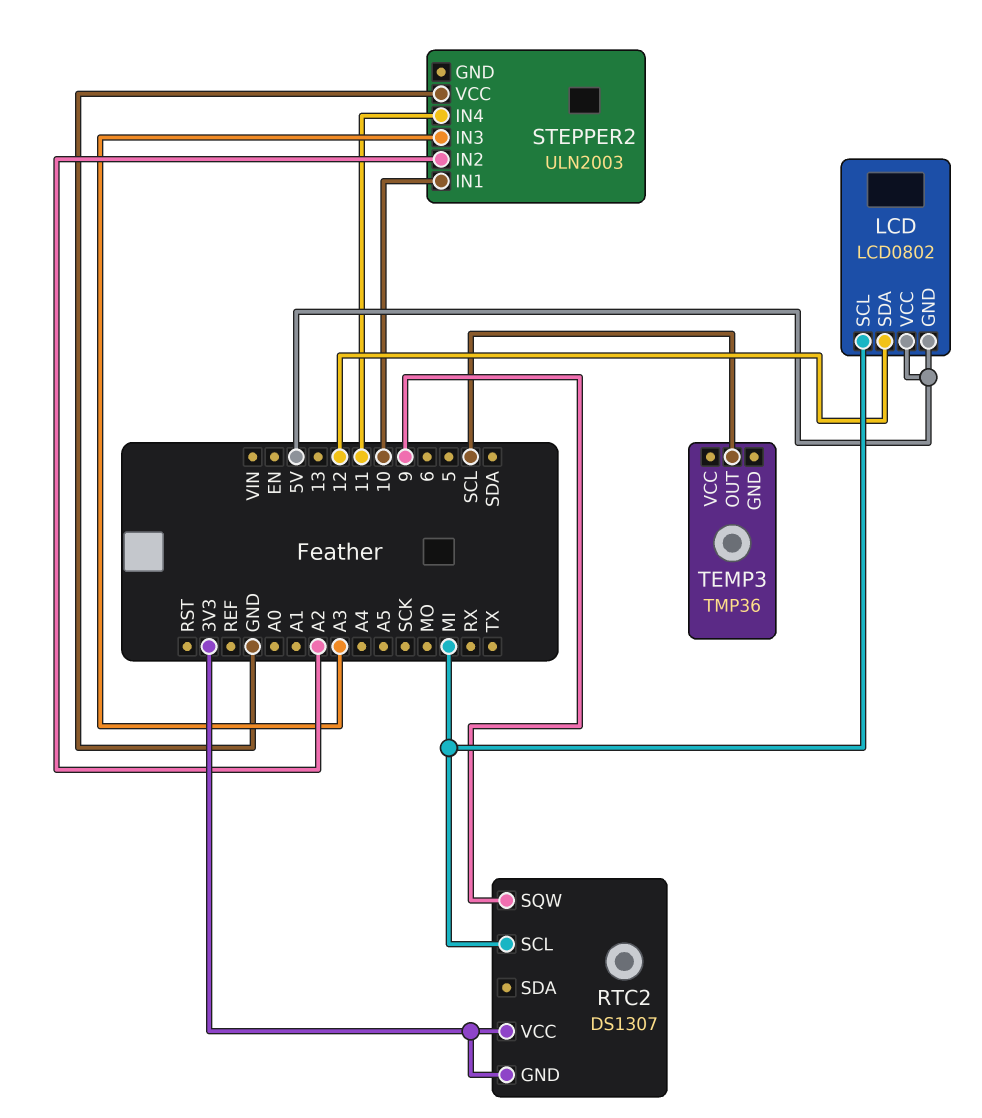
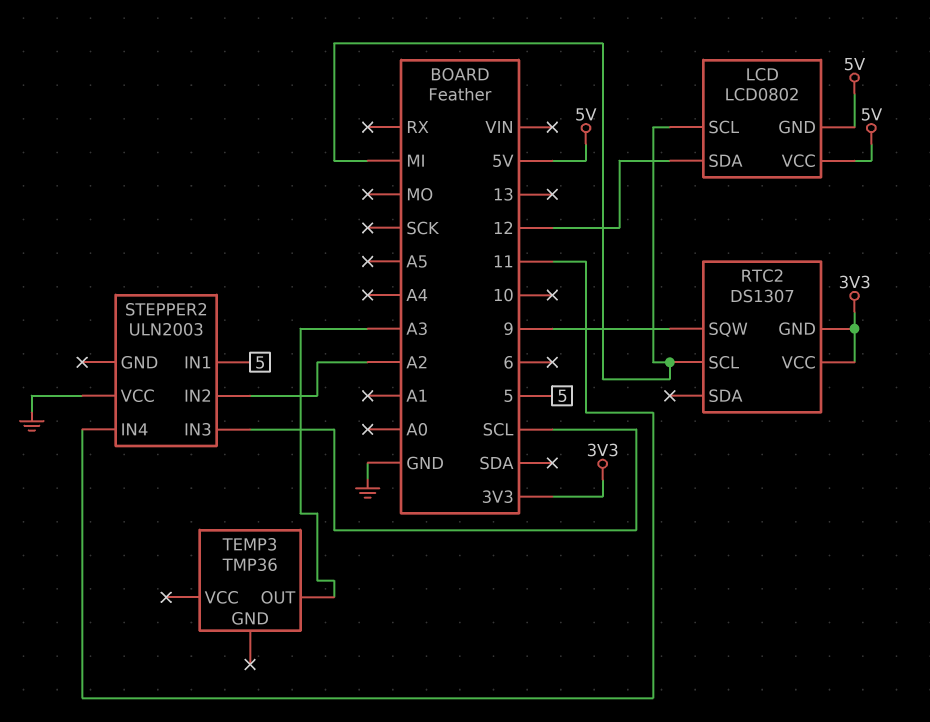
STEPPER2 pin IN1: 10 -> 5
STEPPER2 pin IN3: A3 -> SCL
TEMP3 pin OUT: SCL -> A3

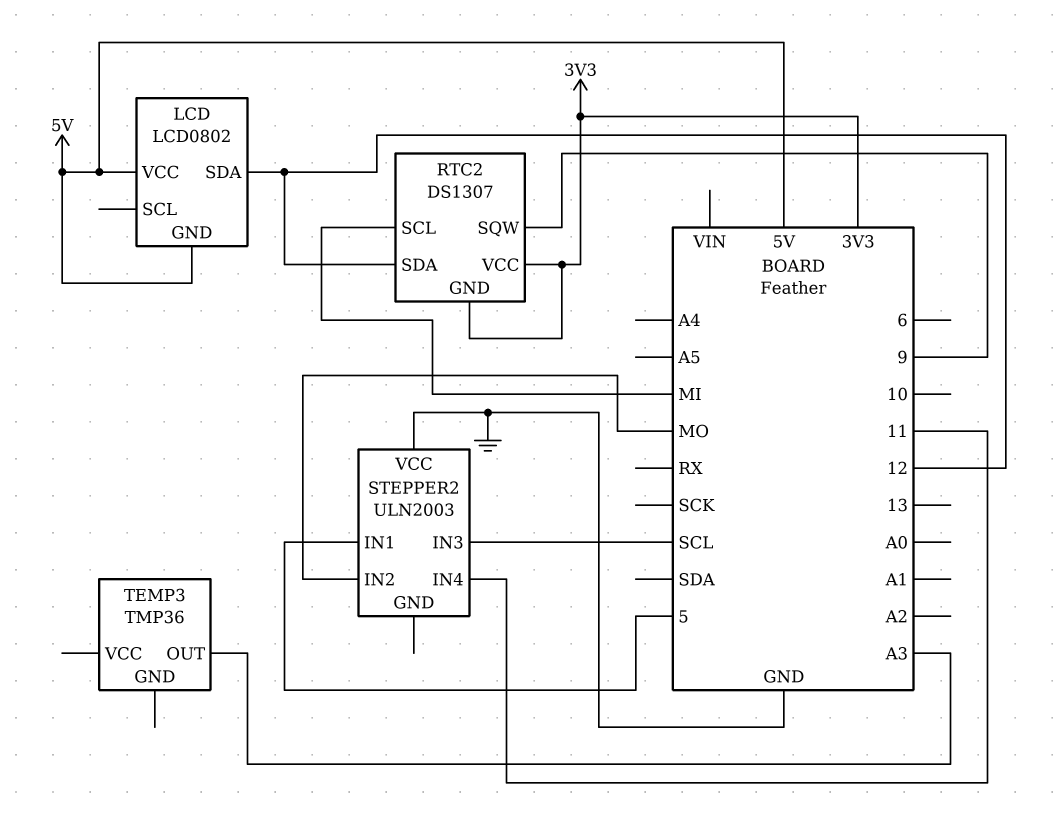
LCD pin SCL: MI -> none
RTC2 pin SDA: none -> 12
STEPPER2 pin IN2: A2 -> MO

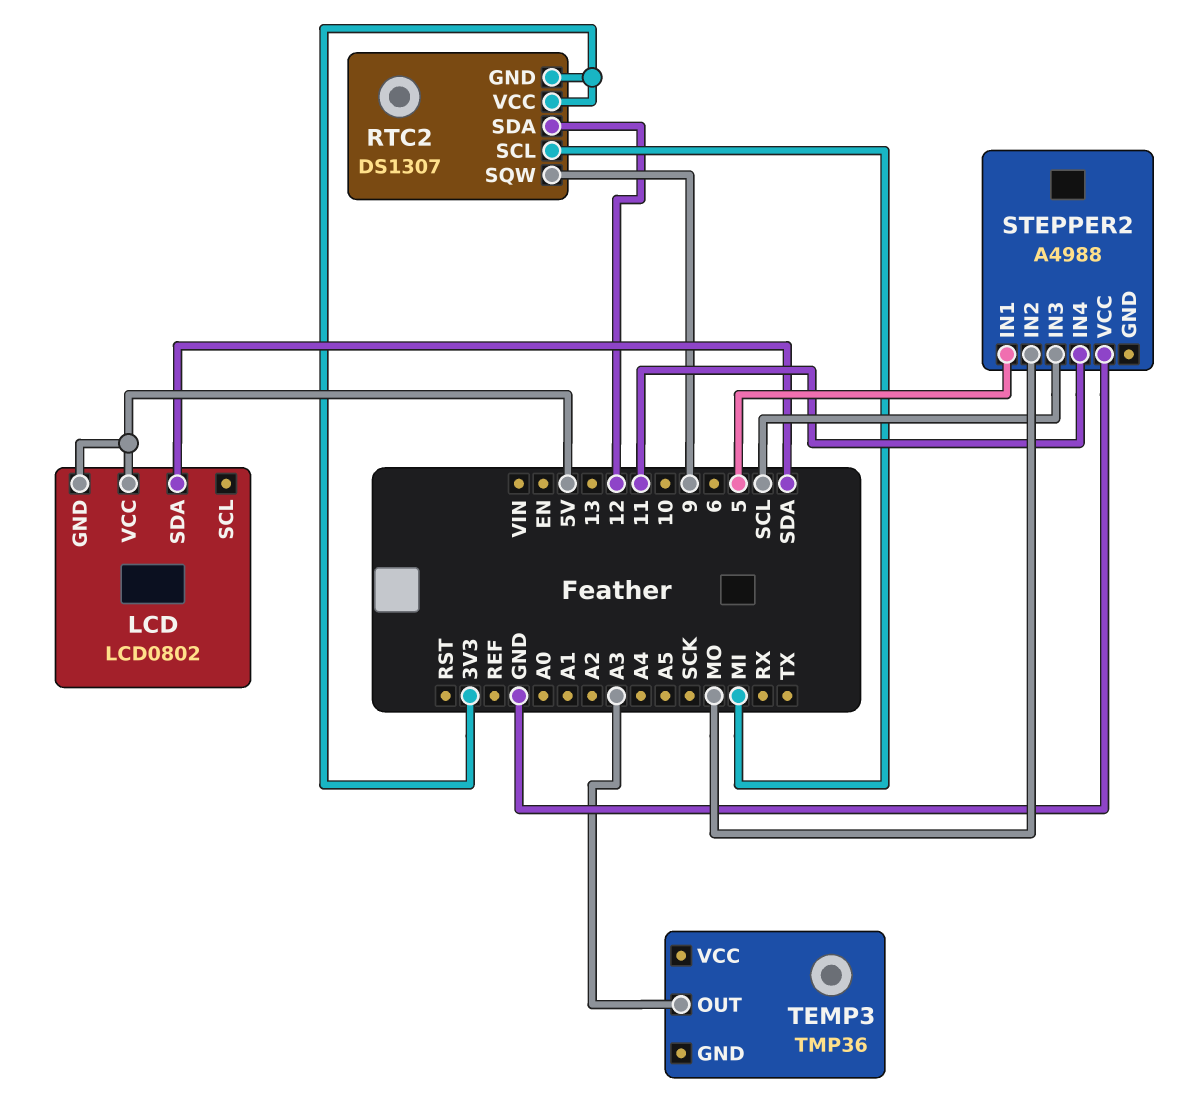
LCD pin SDA: 12 -> SDA
STEPPER2: ULN2003 -> A4988

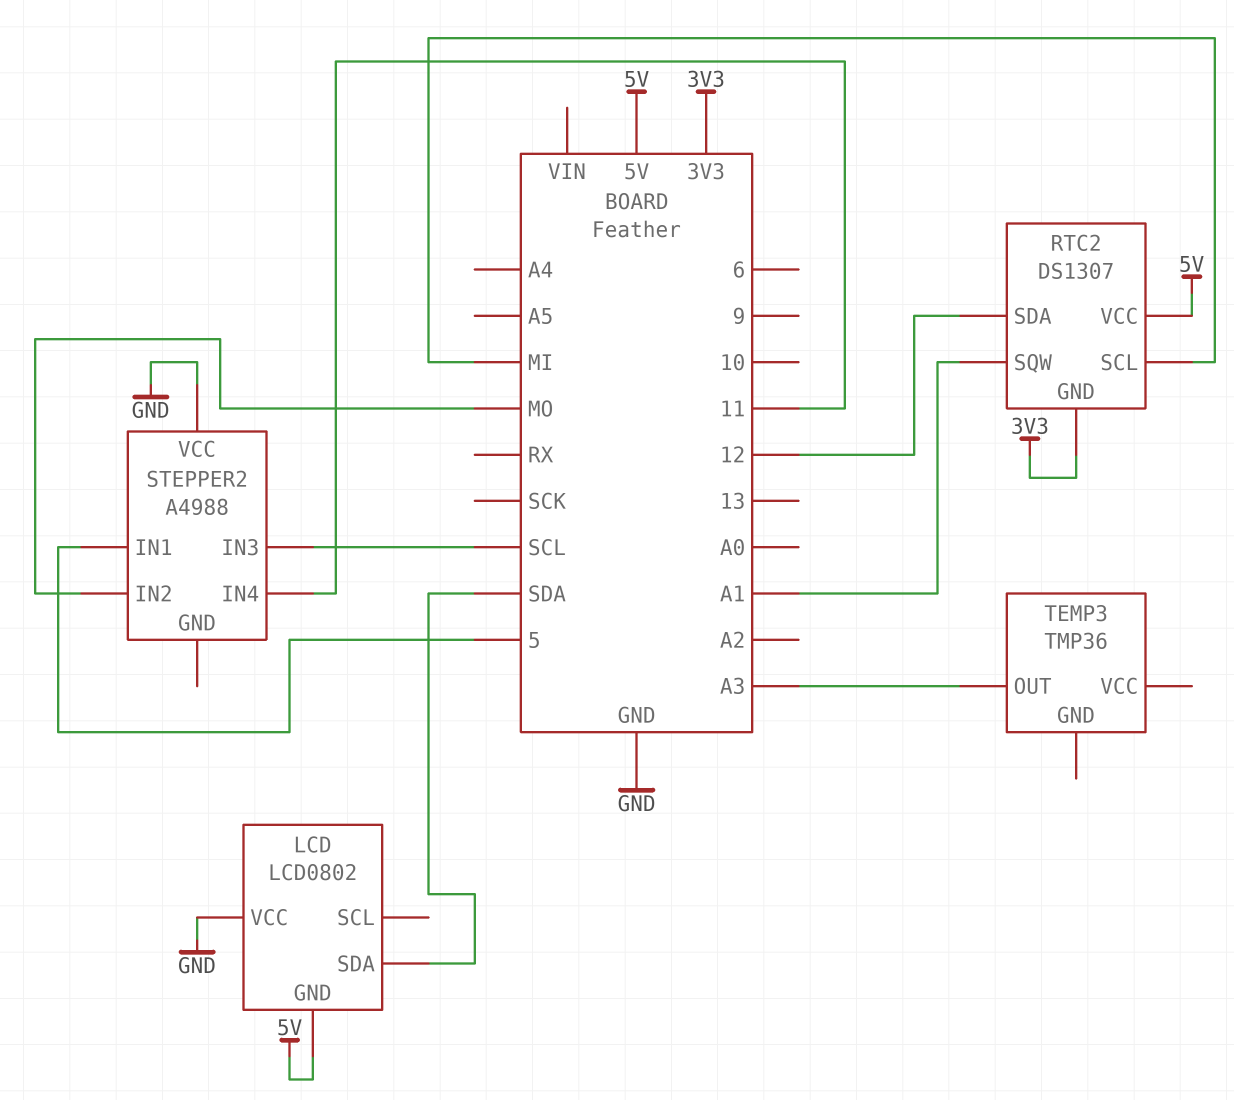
LCD pin VCC: 5V -> GND
RTC2 pin SQW: 9 -> A1
RTC2 pin VCC: 3V3 -> 5V

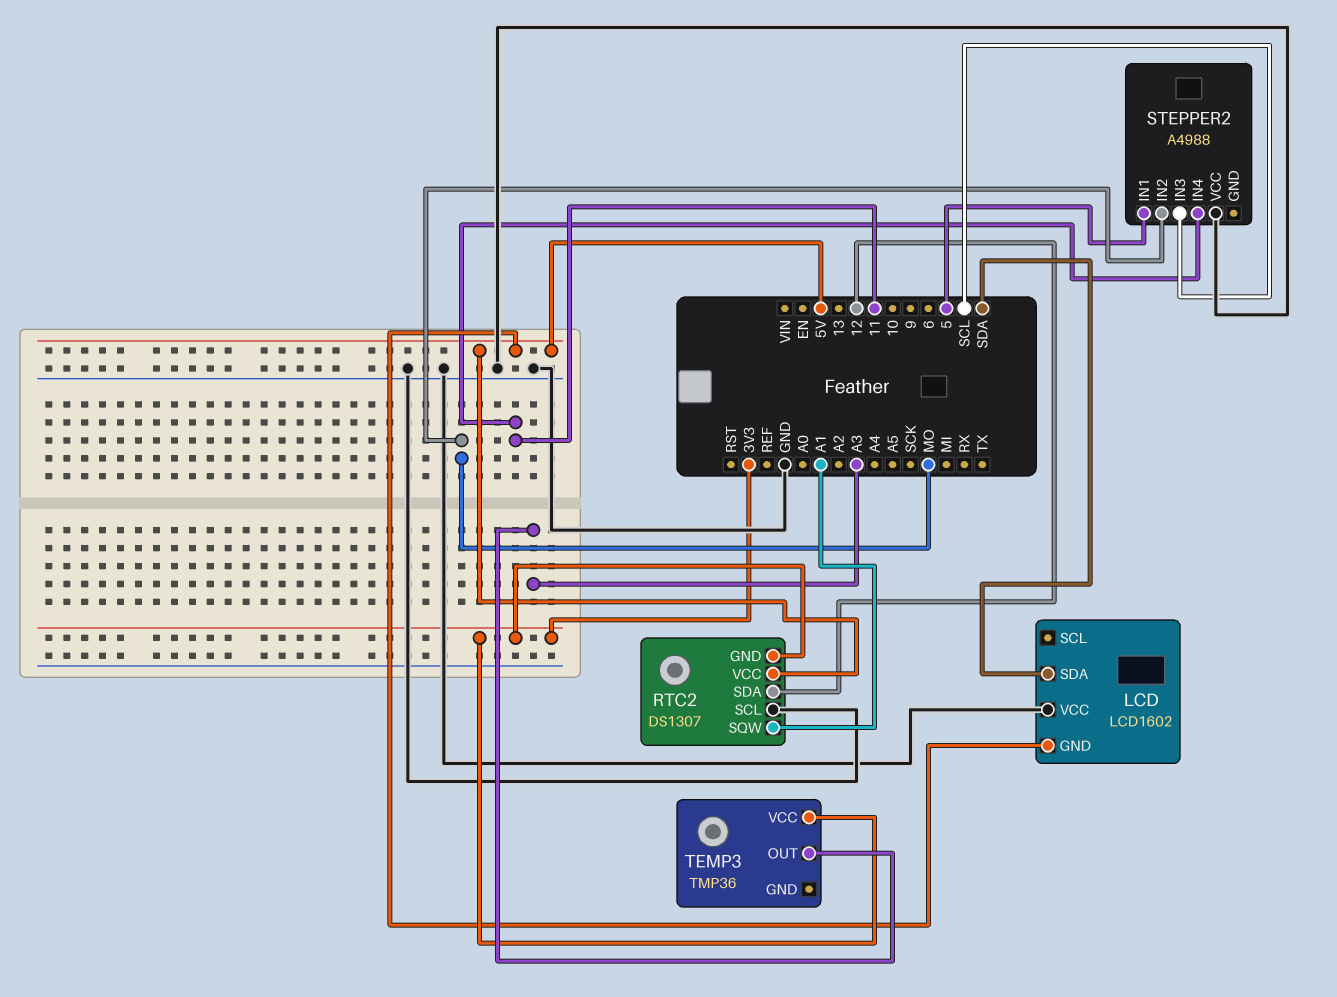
LCD: LCD0802 -> LCD1602
RTC2 pin SCL: MI -> GND
TEMP3 pin VCC: none -> 3V3

